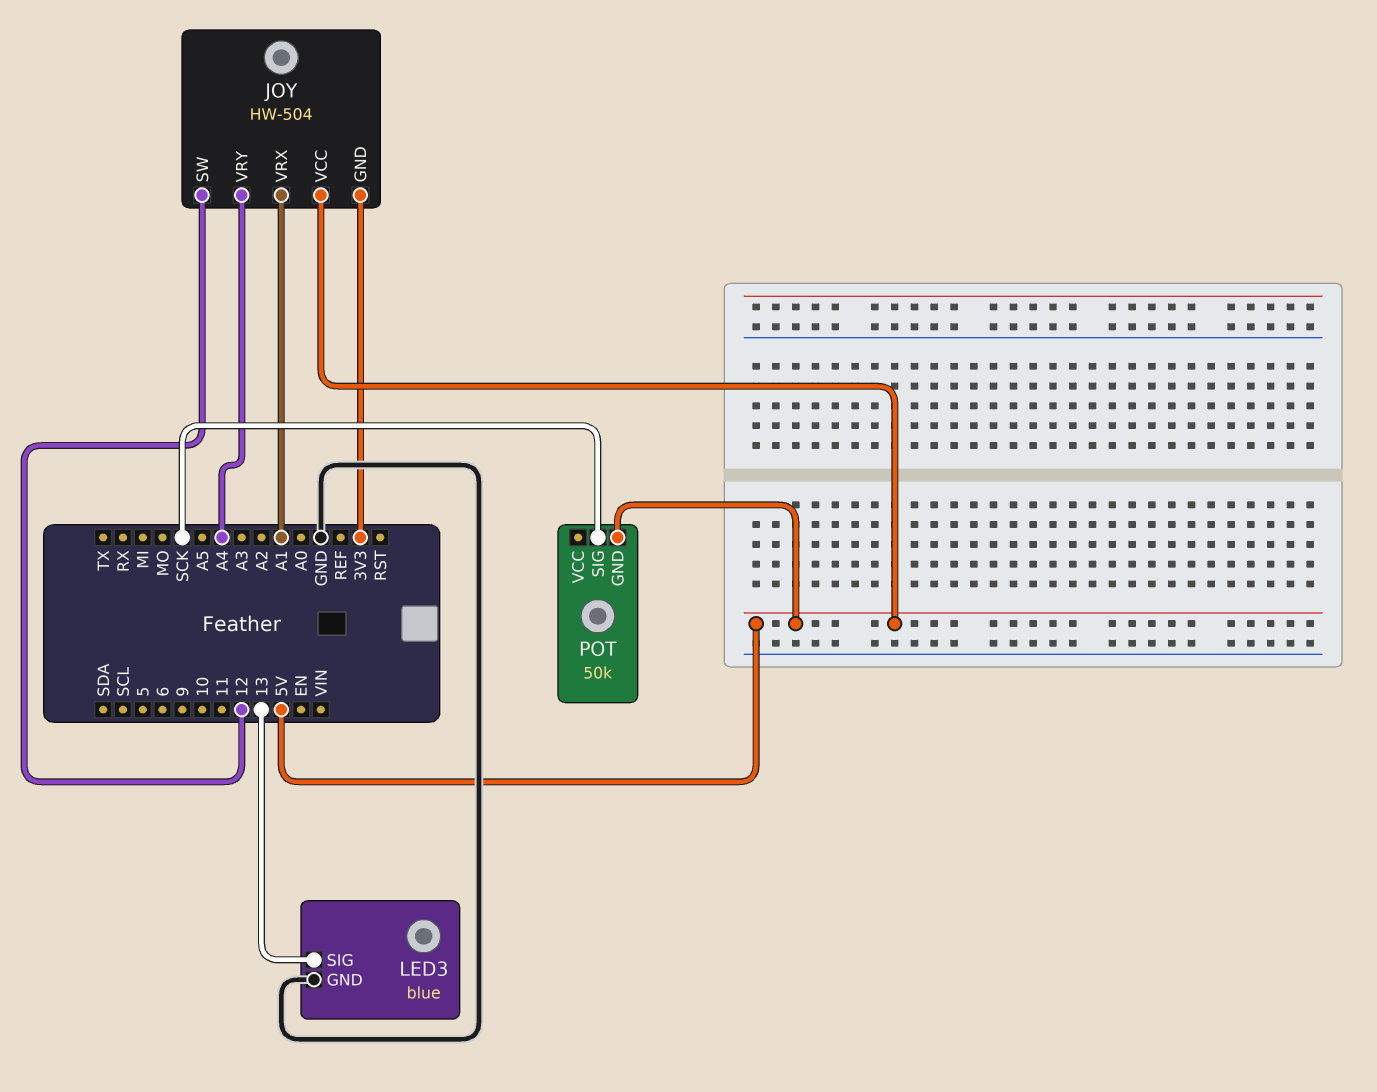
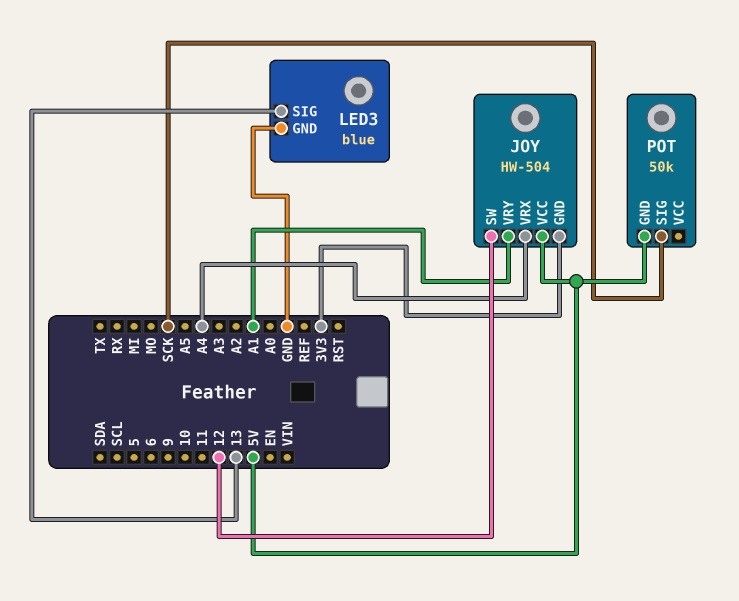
JOY pin VRX: A1 -> A4
JOY pin VRY: A4 -> A1

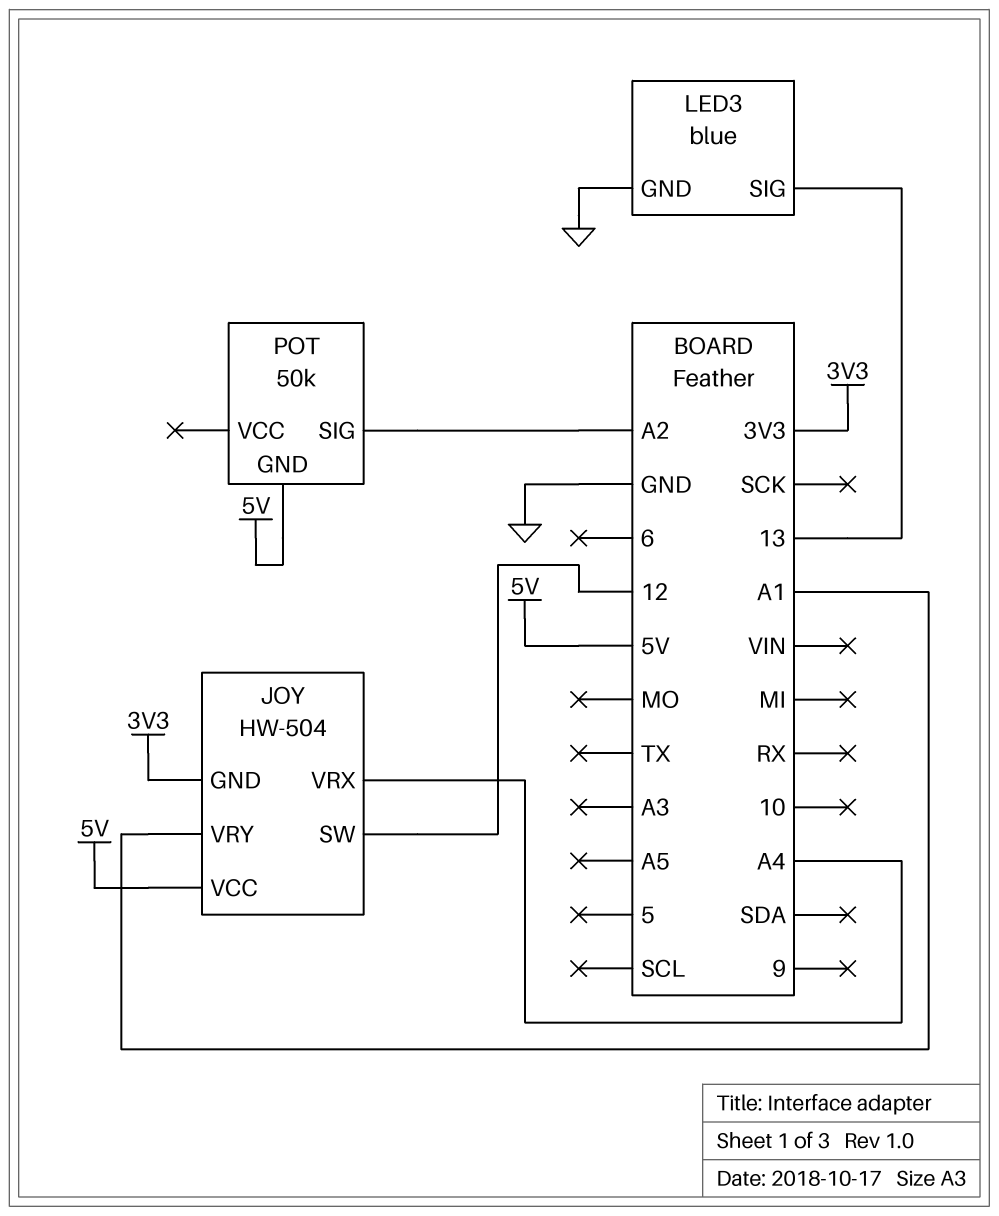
POT pin SIG: SCK -> A2

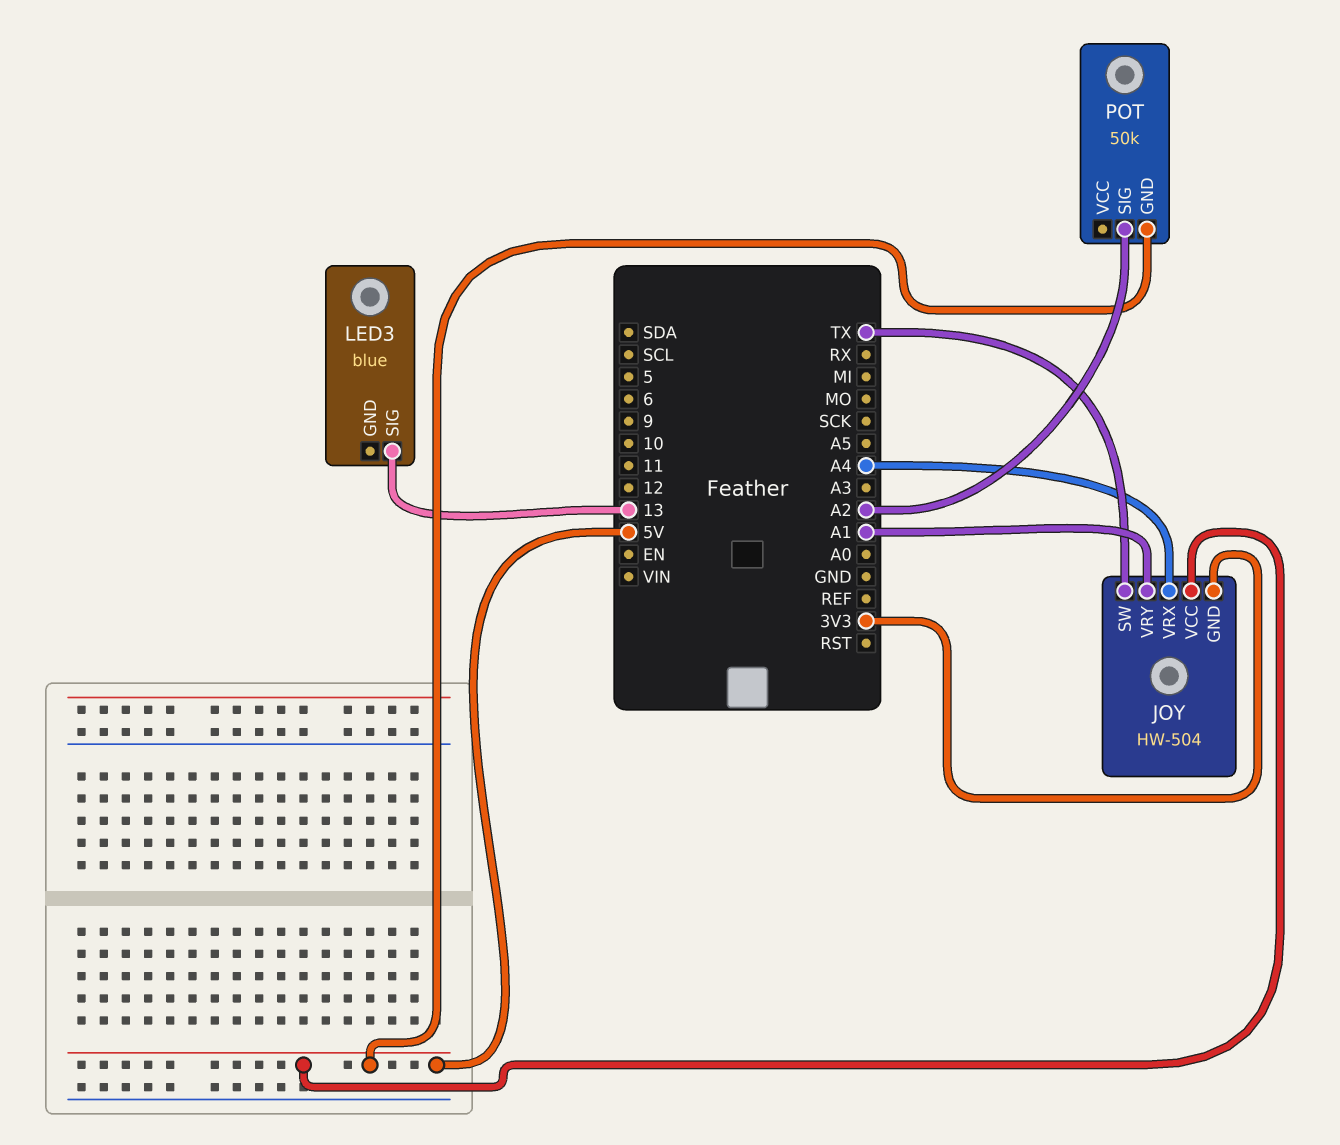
JOY pin SW: 12 -> TX
LED3 pin GND: GND -> none

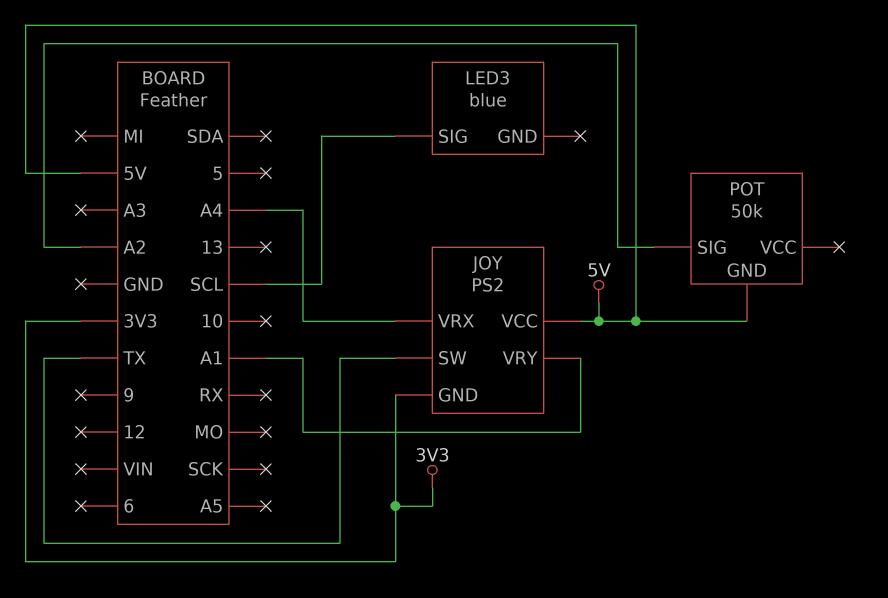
JOY: HW-504 -> PS2
LED3 pin SIG: 13 -> SCL

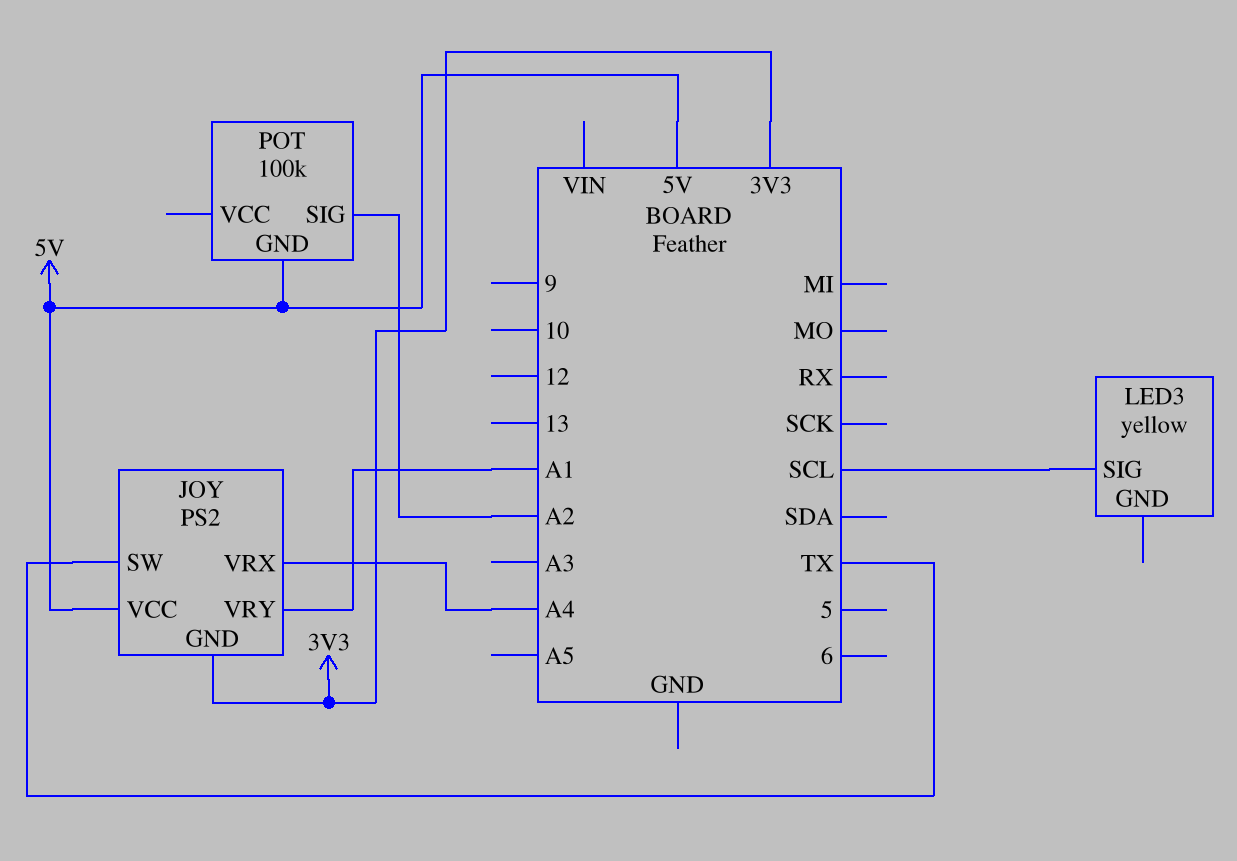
LED3: blue -> yellow
POT: 50k -> 100k

